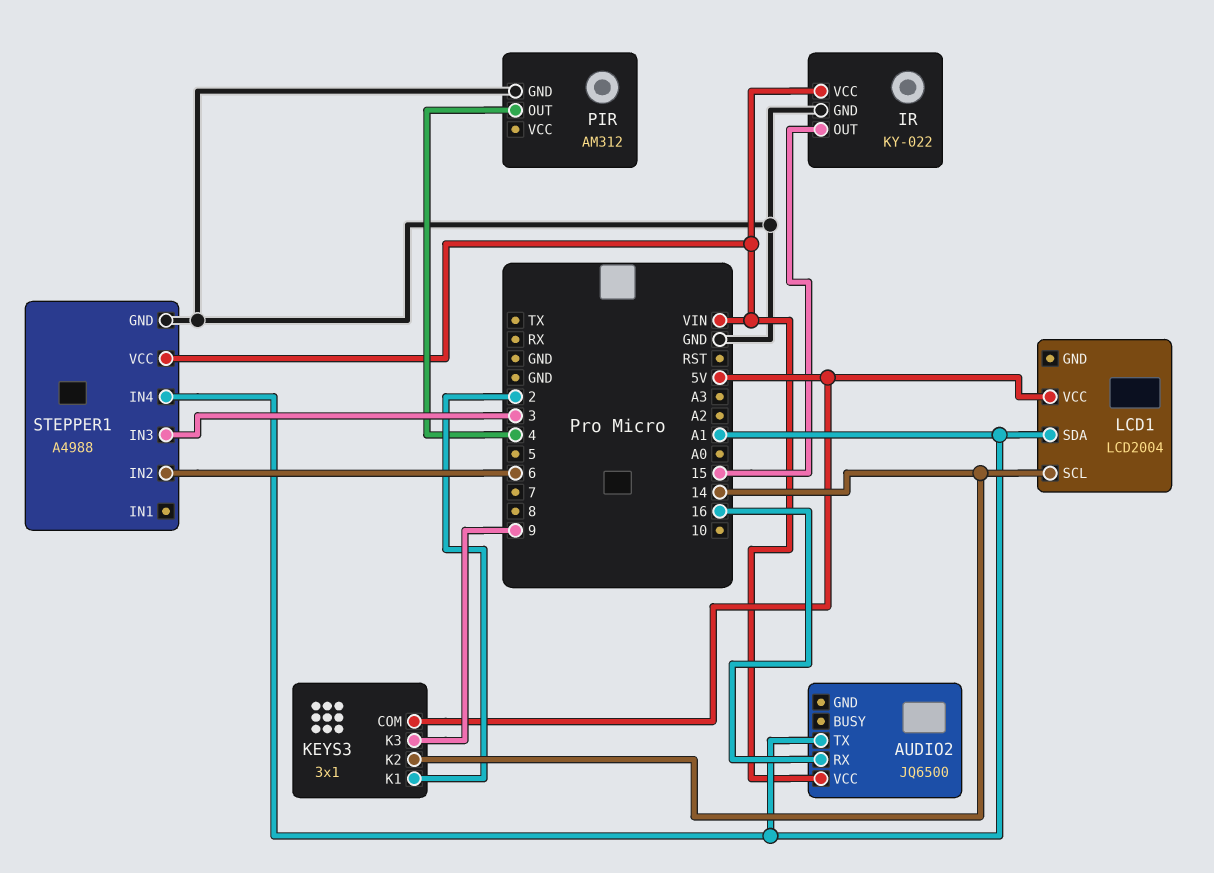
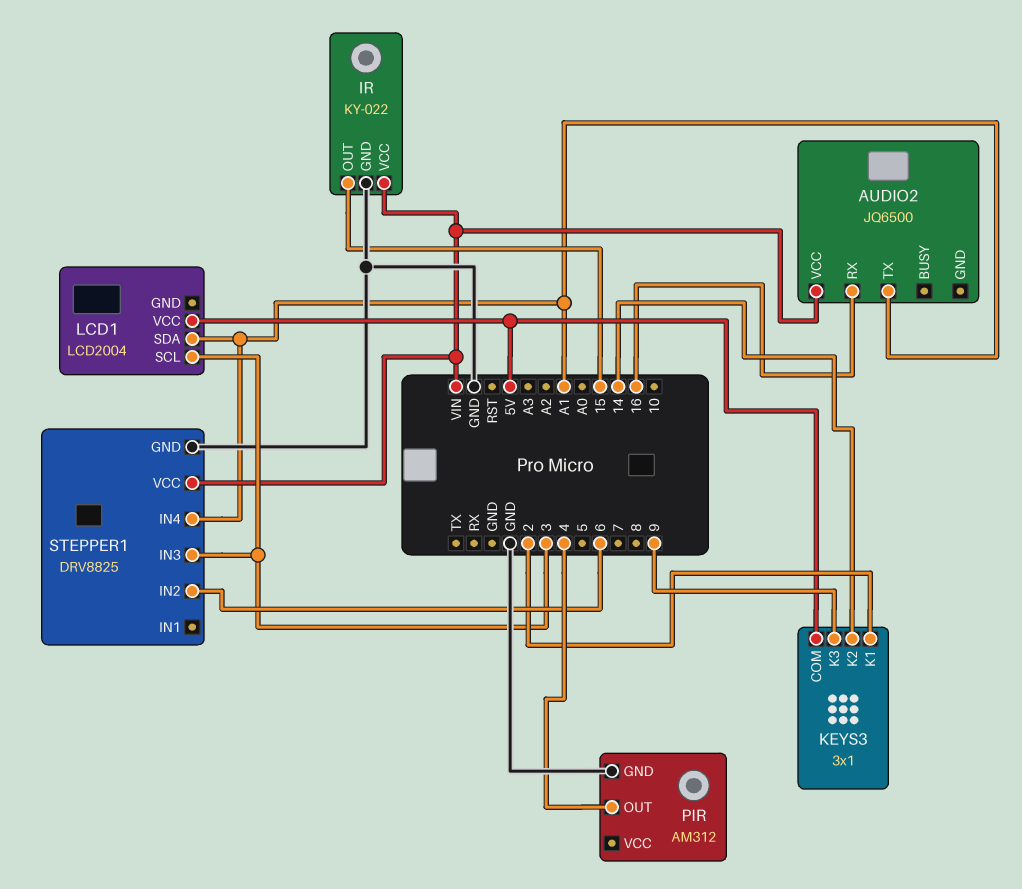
LCD1 pin SCL: 14 -> 3
STEPPER1: A4988 -> DRV8825

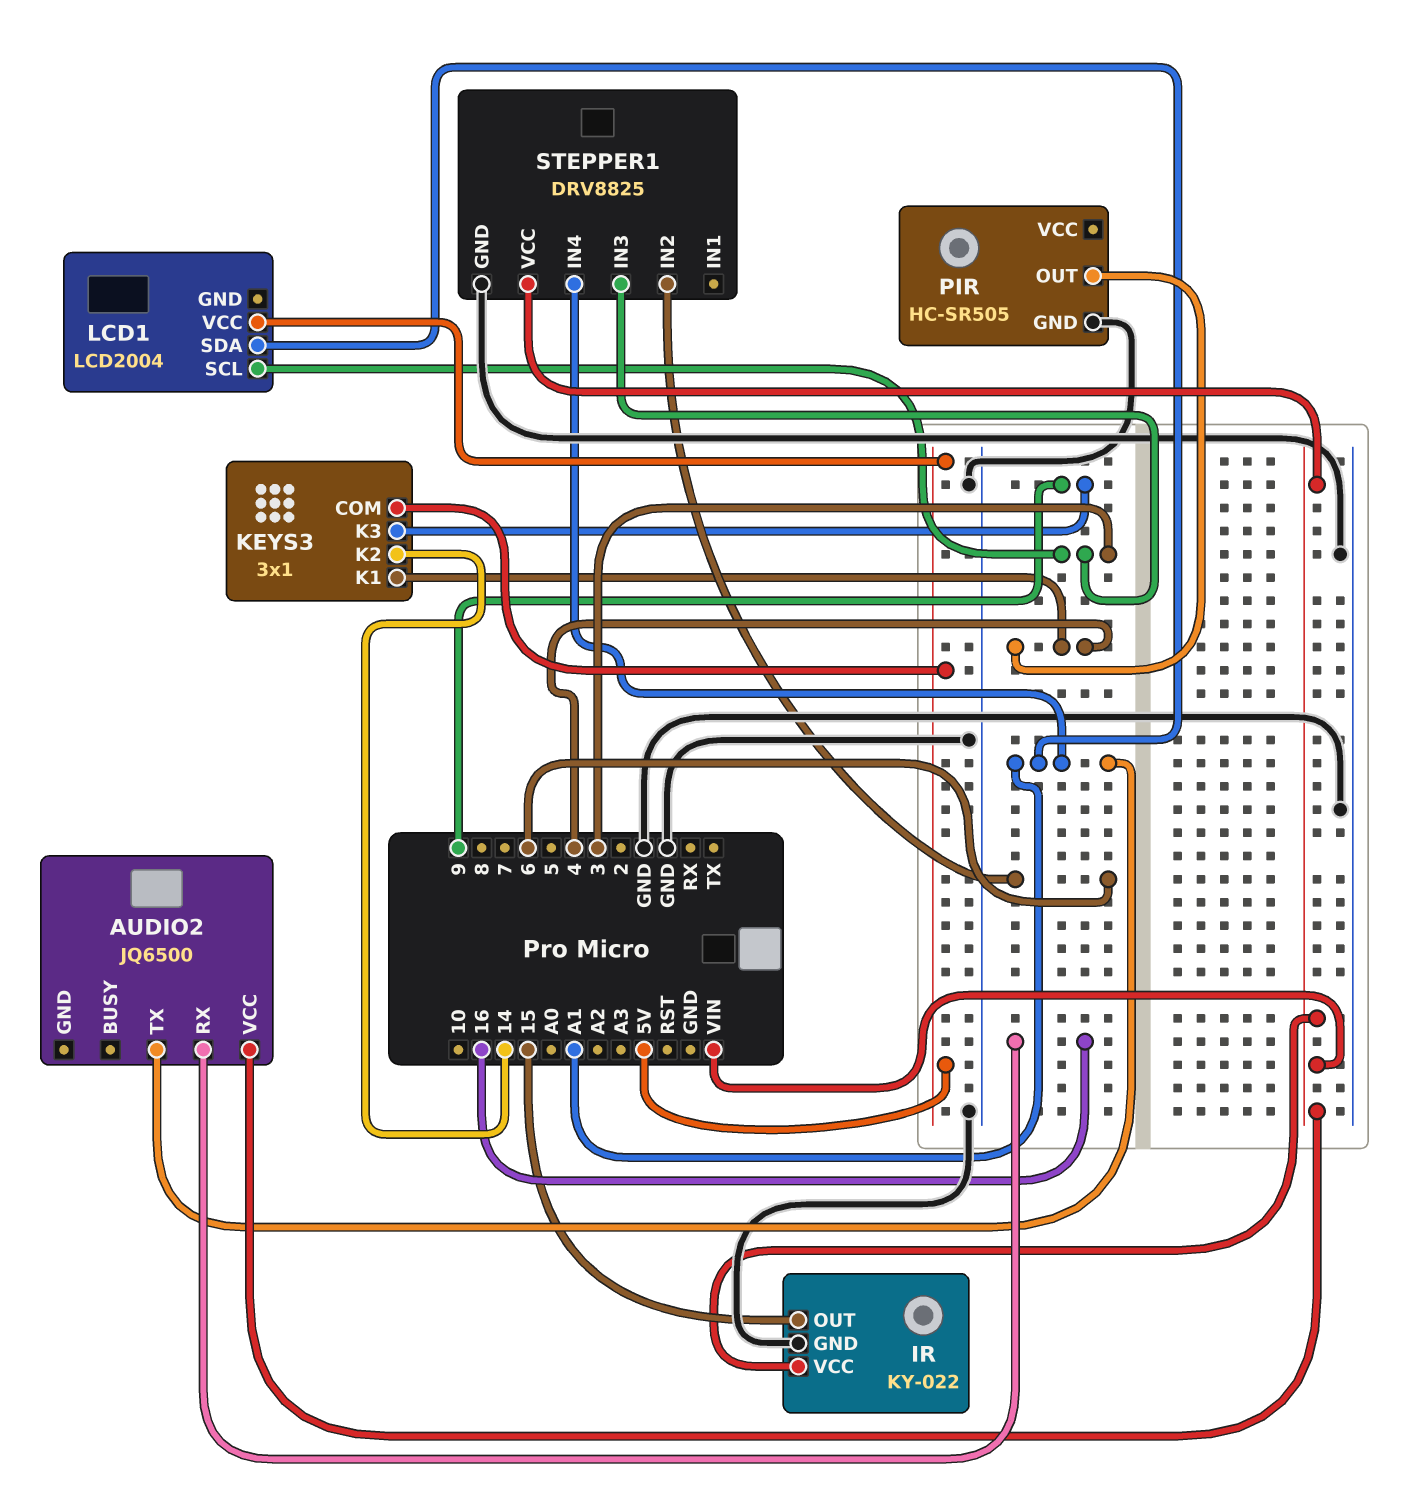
KEYS3 pin K1: 2 -> 4
PIR: AM312 -> HC-SR505

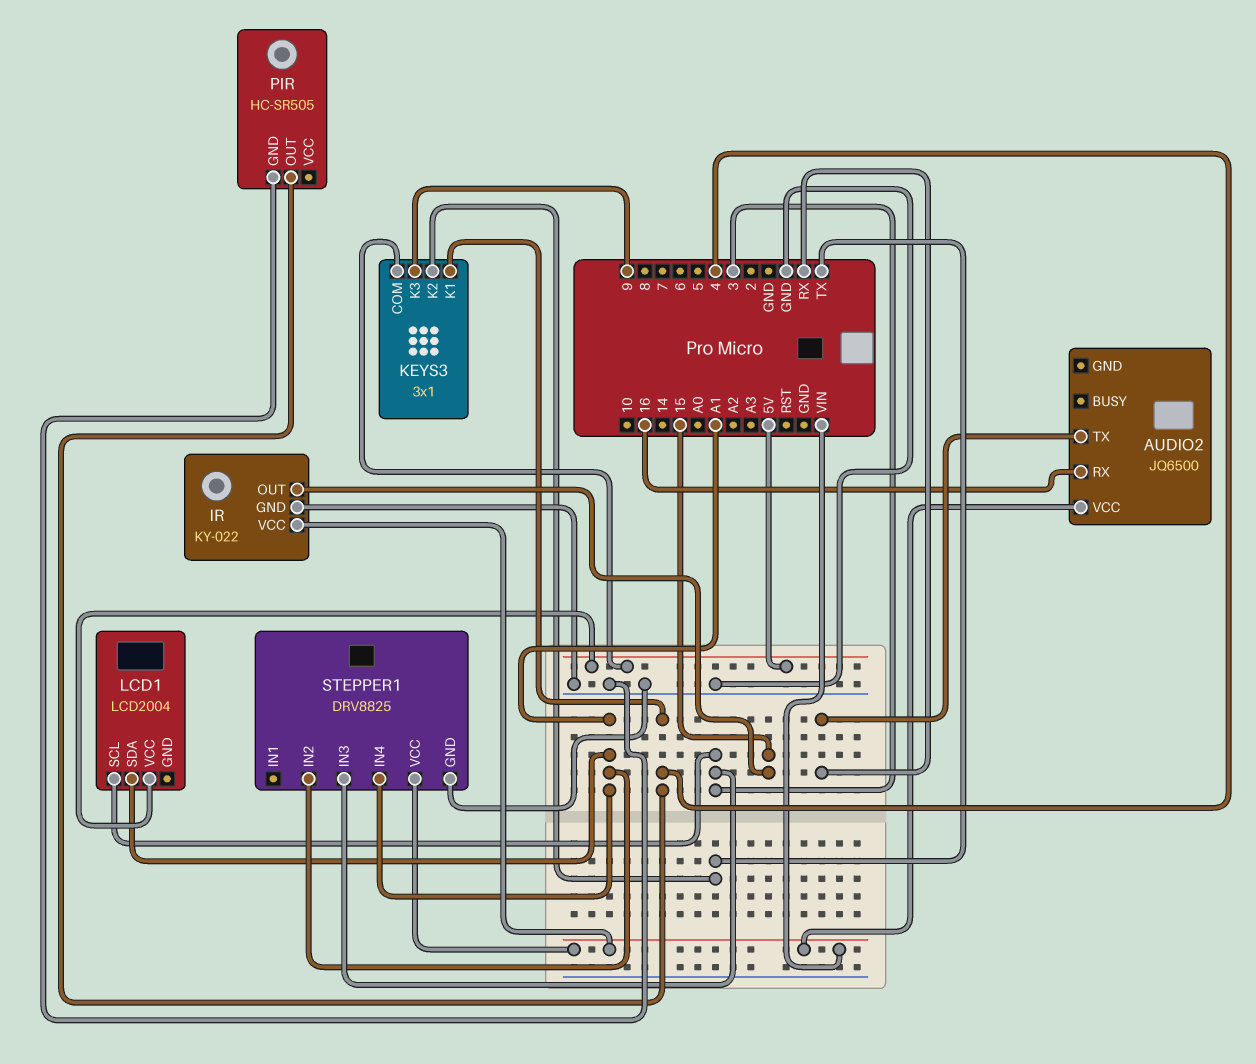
AUDIO2 pin TX: A1 -> RX
KEYS3 pin K2: 14 -> TX
STEPPER1 pin IN2: 6 -> A1

